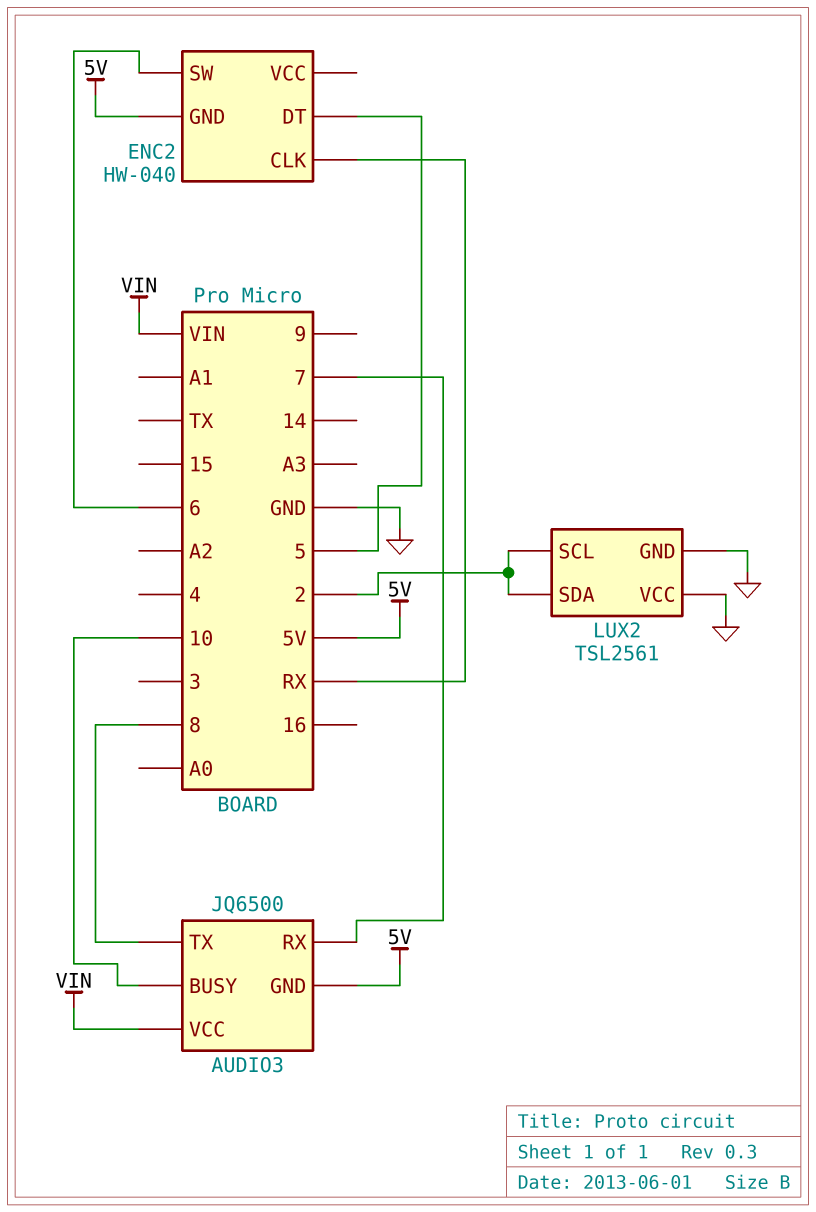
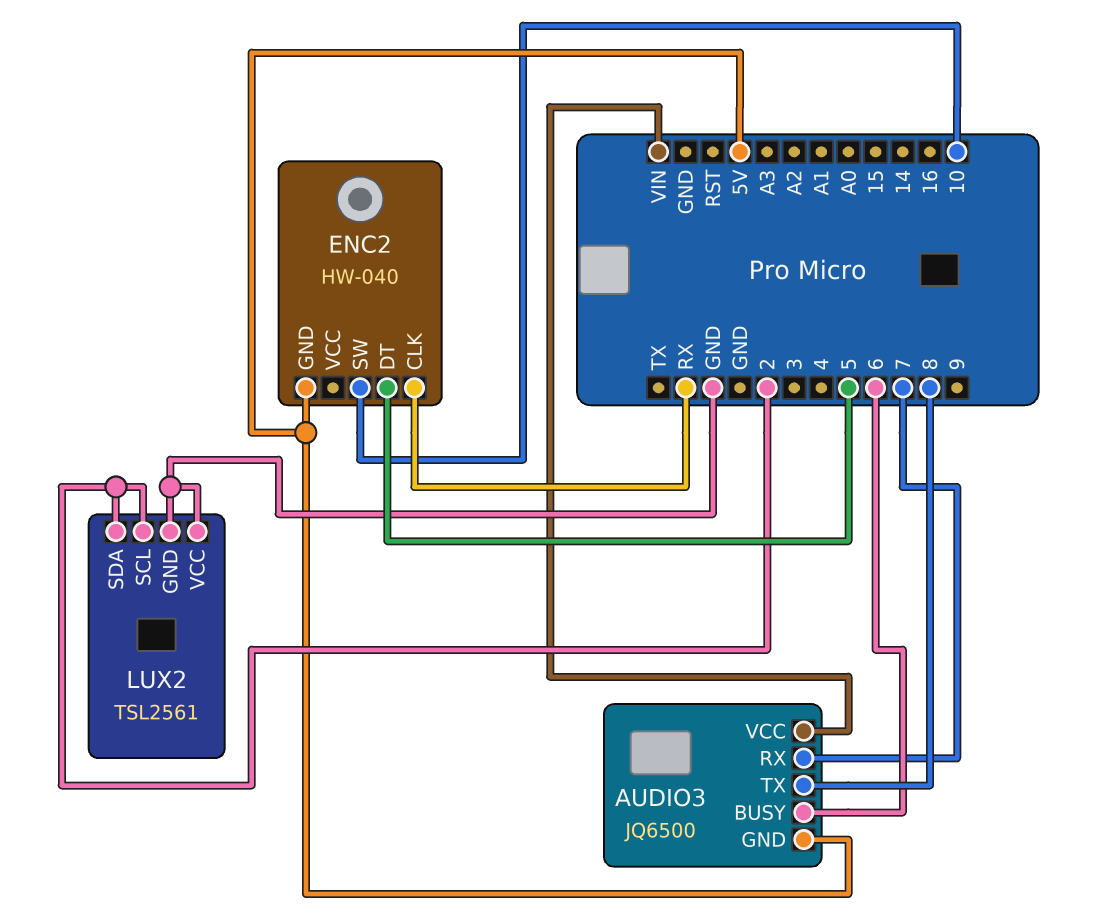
AUDIO3 pin BUSY: 10 -> 6
ENC2 pin SW: 6 -> 10

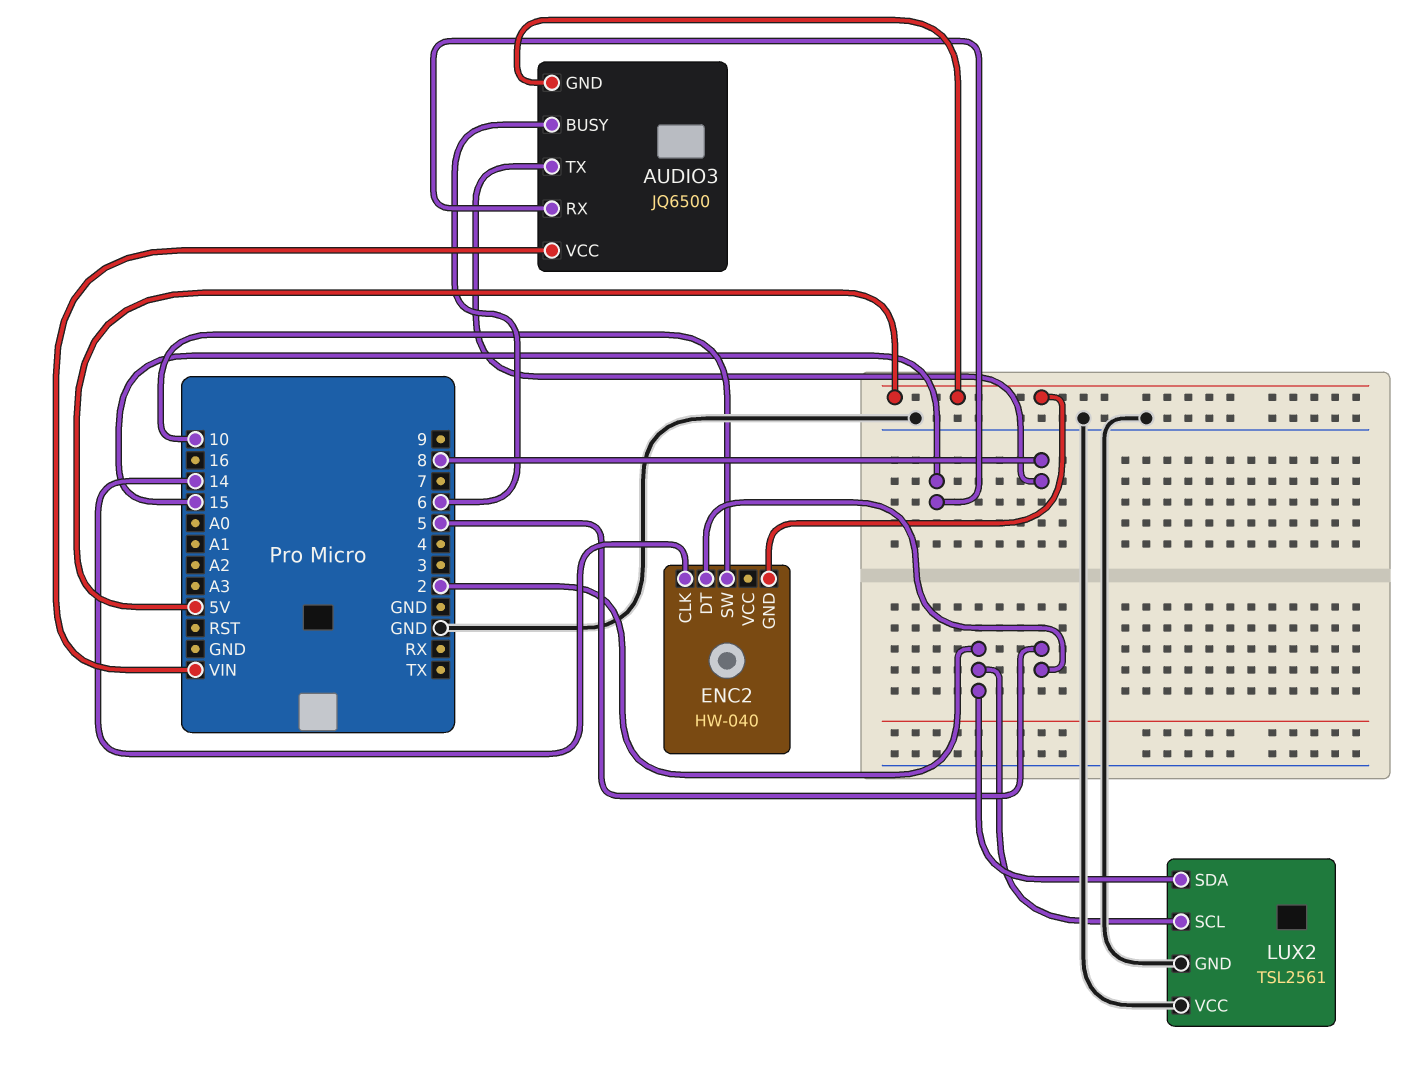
AUDIO3 pin RX: 7 -> 15
ENC2 pin CLK: RX -> 14

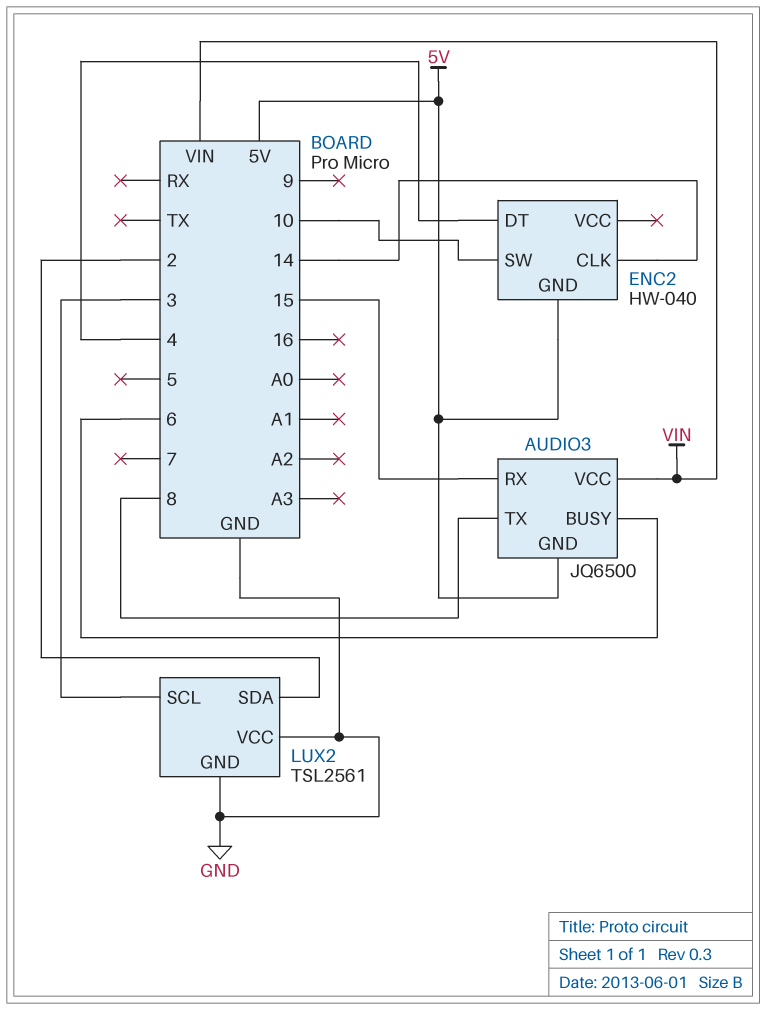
ENC2 pin DT: 5 -> 4
LUX2 pin SCL: 2 -> 3

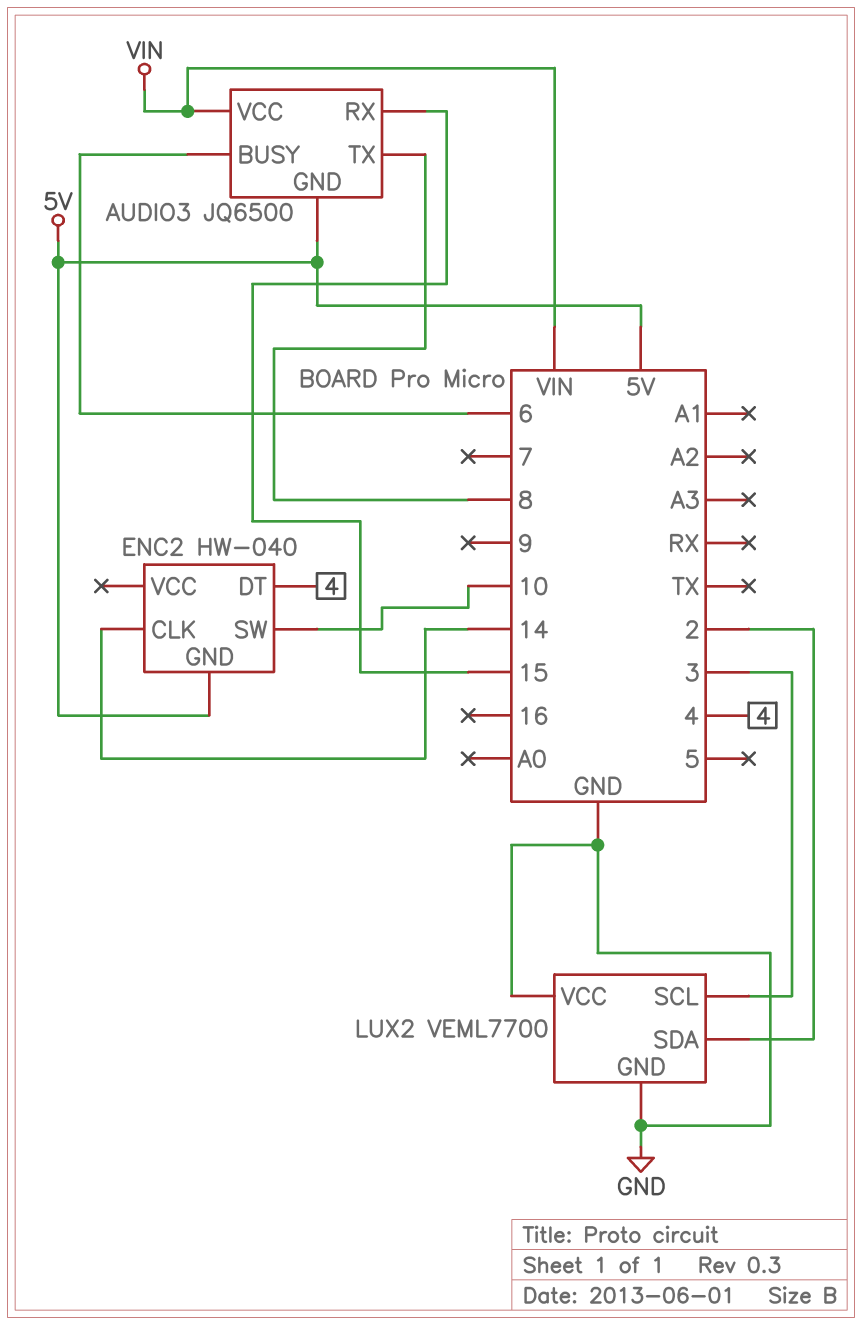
LUX2: TSL2561 -> VEML7700

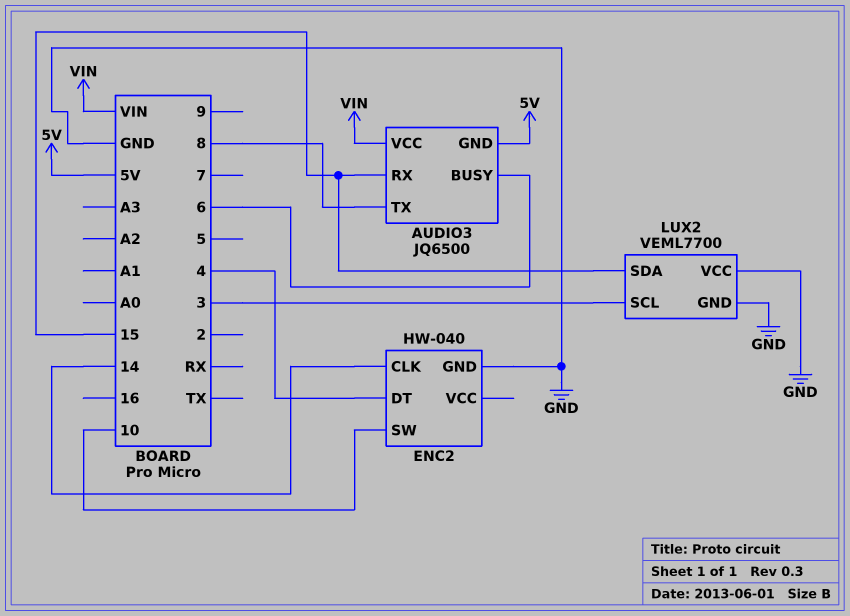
ENC2 pin GND: 5V -> GND
LUX2 pin SDA: 2 -> 15

